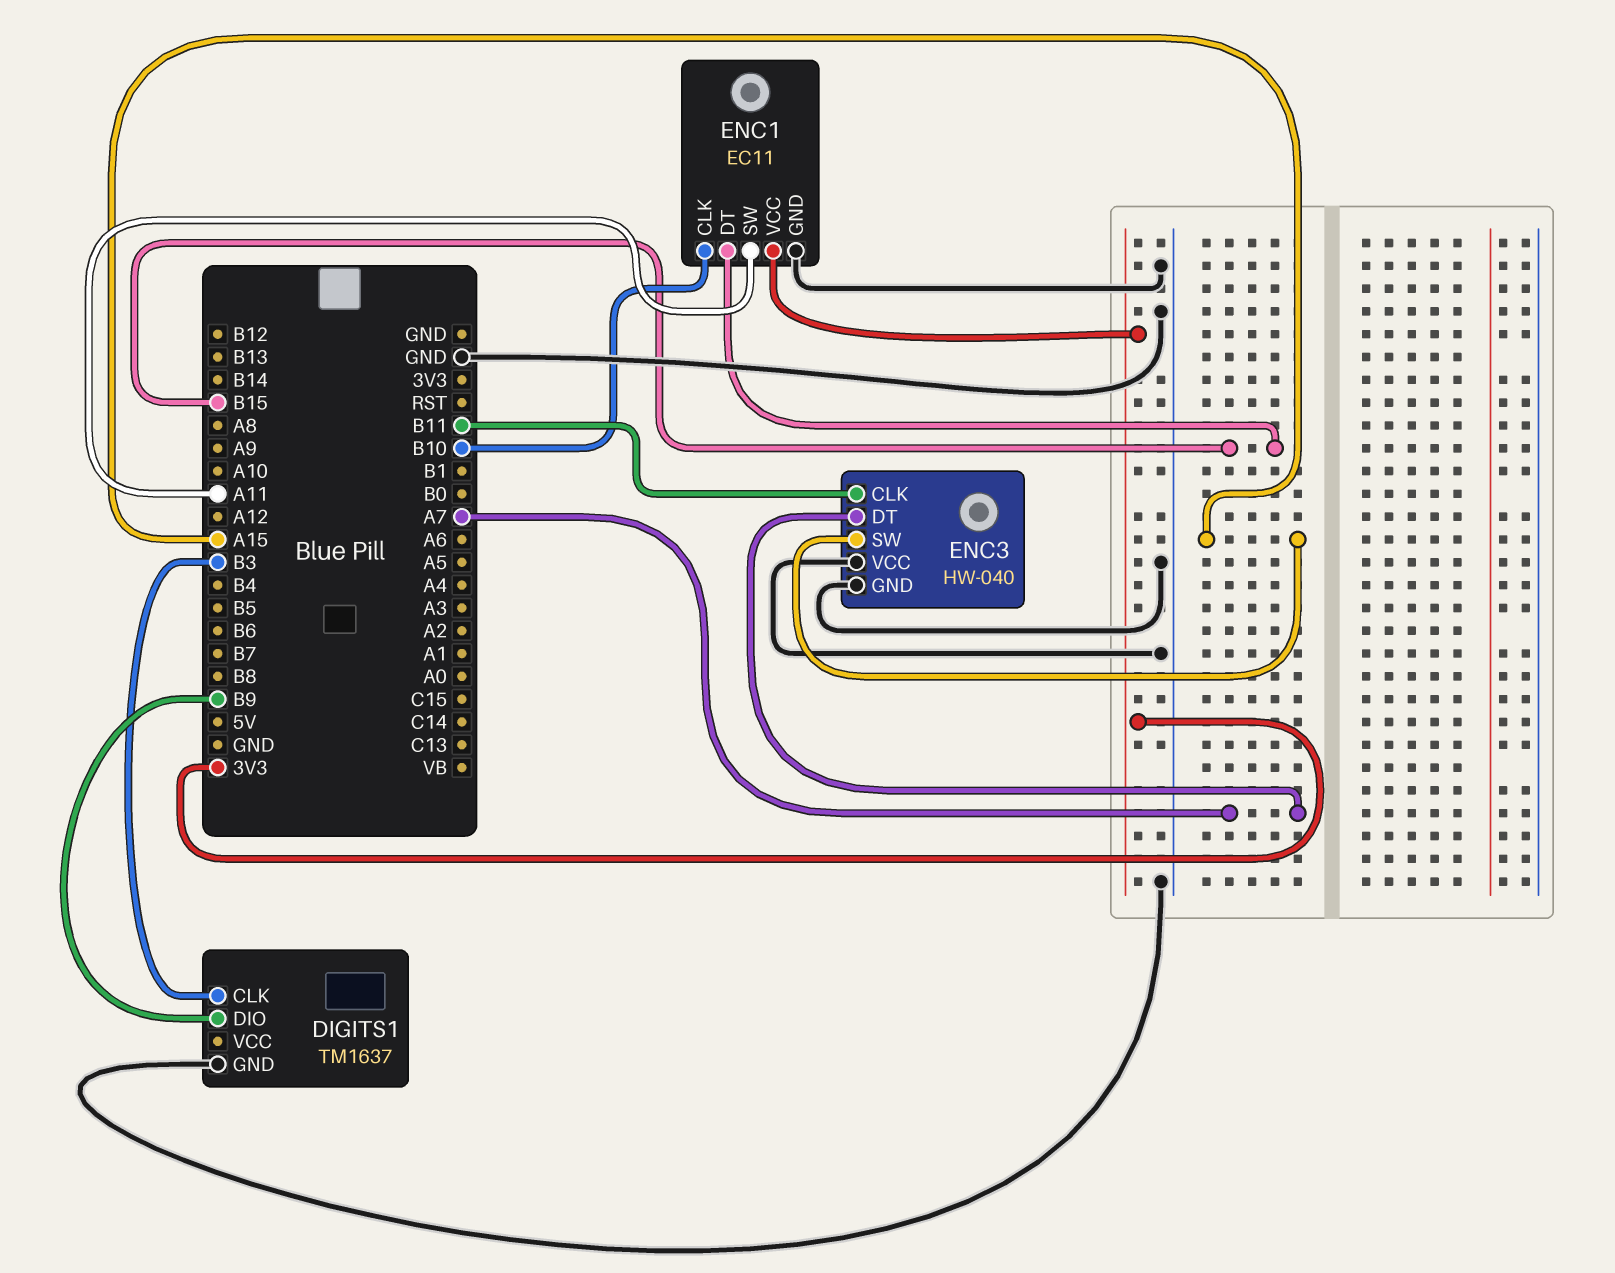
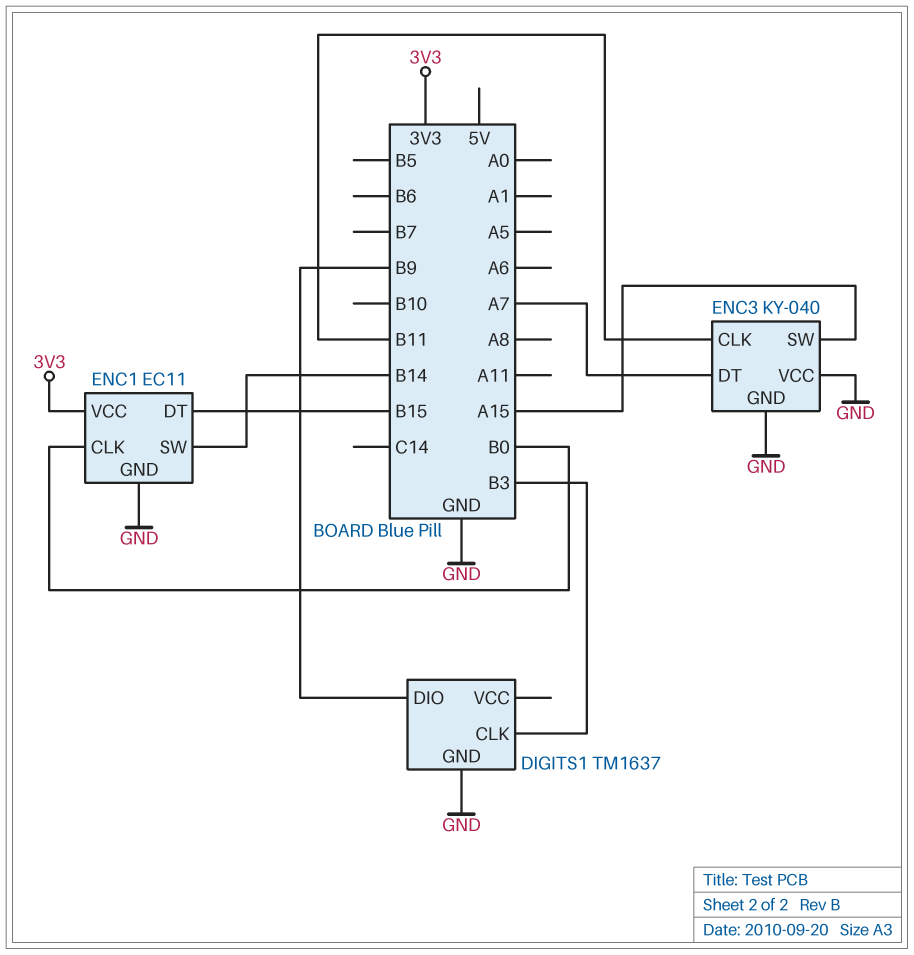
ENC1 pin CLK: B10 -> B0
ENC1 pin SW: A11 -> B14
ENC3: HW-040 -> KY-040

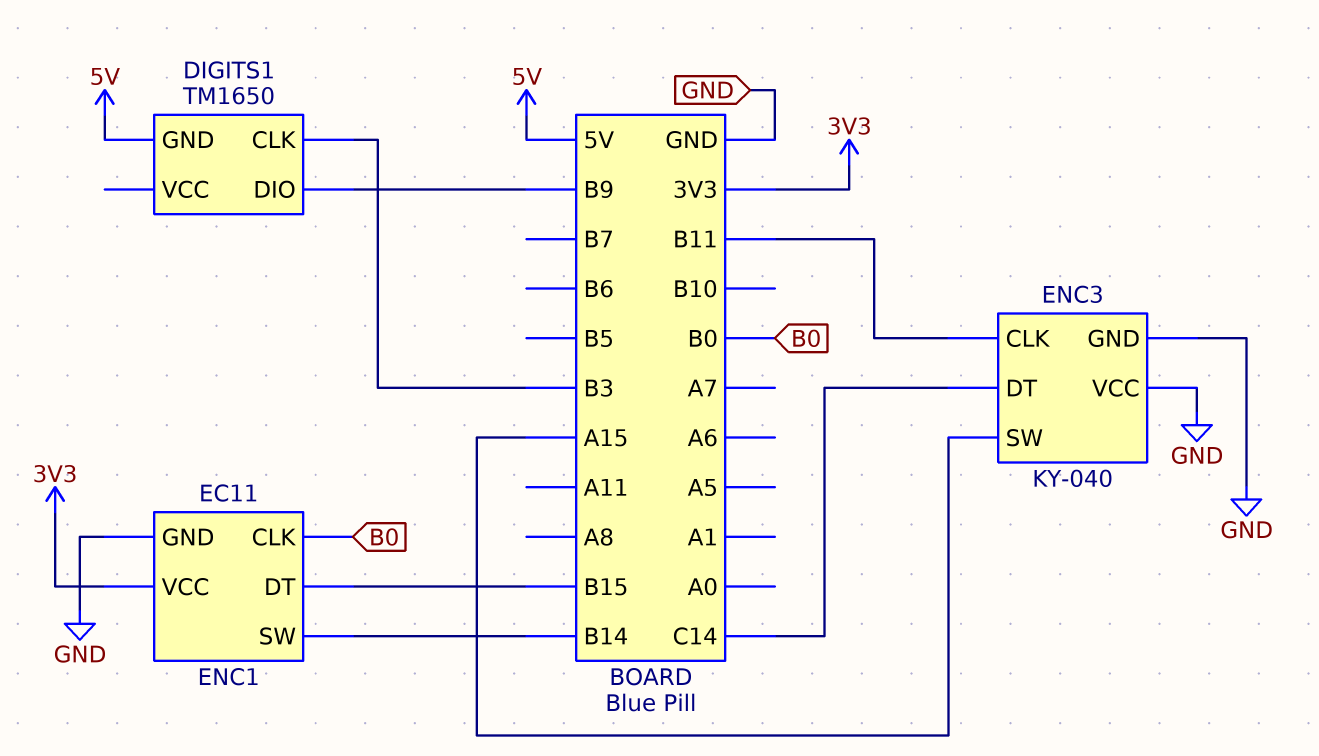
DIGITS1: TM1637 -> TM1650
DIGITS1 pin GND: GND -> 5V
ENC3 pin DT: A7 -> C14

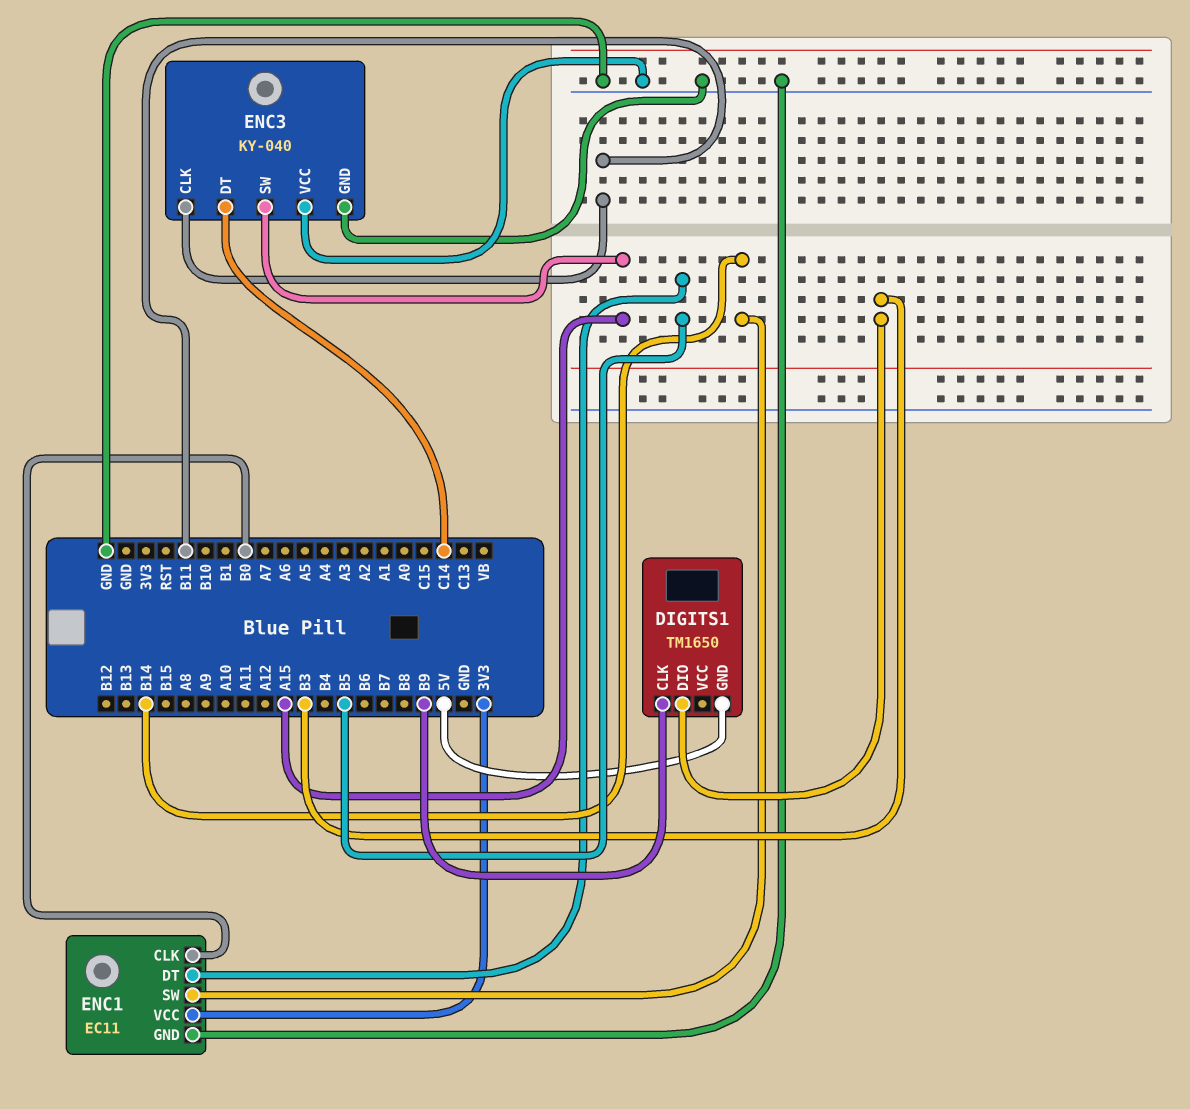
DIGITS1 pin CLK: B3 -> B9
DIGITS1 pin DIO: B9 -> B3
ENC1 pin DT: B15 -> B5

